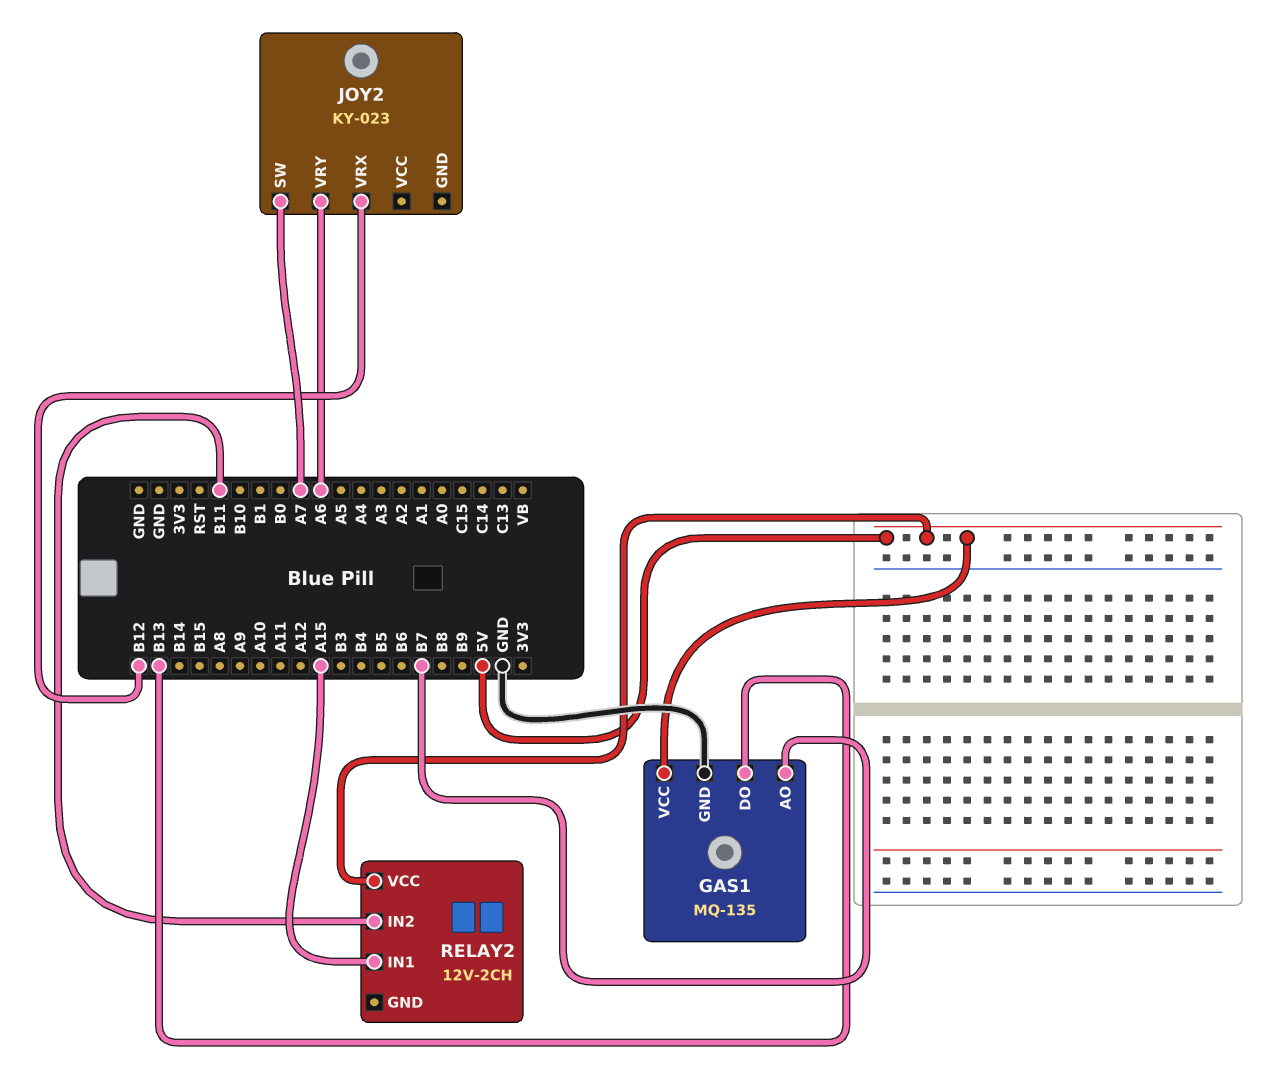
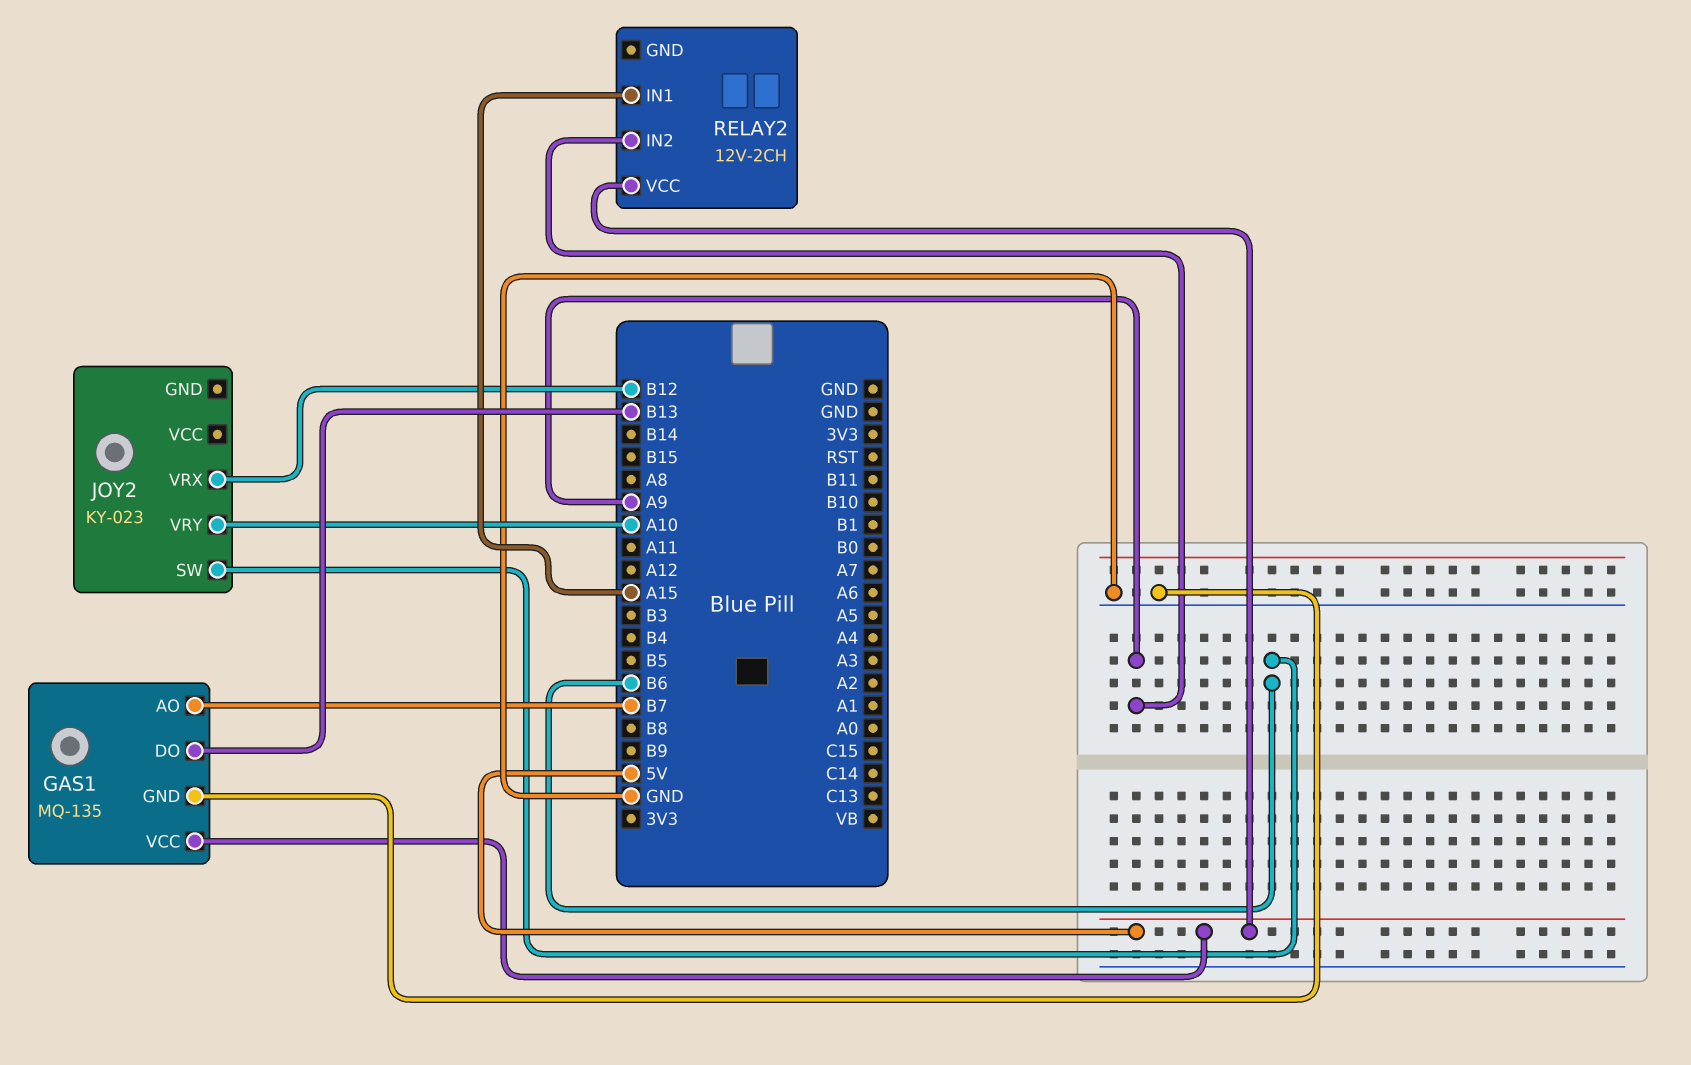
JOY2 pin SW: A7 -> B6
JOY2 pin VRY: A6 -> A10
RELAY2 pin IN2: B11 -> A9

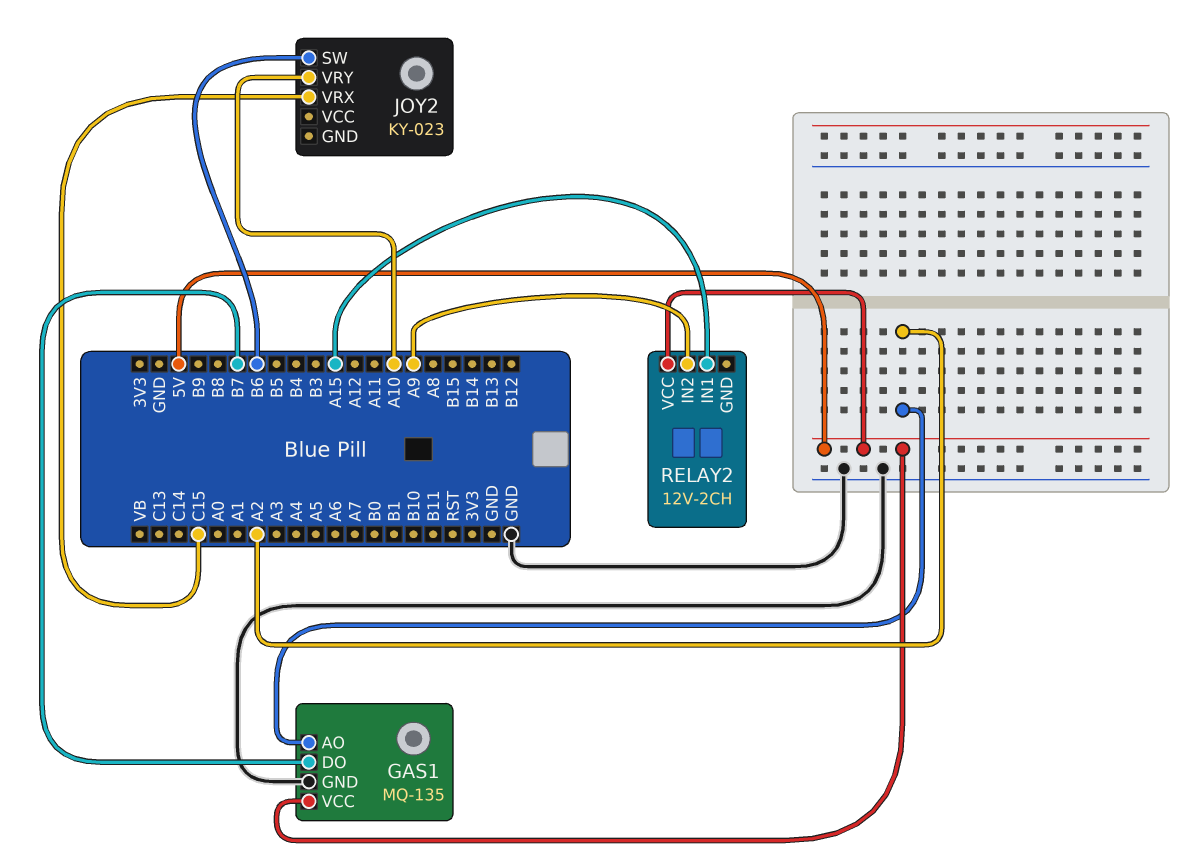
GAS1 pin AO: B7 -> A2
GAS1 pin DO: B13 -> B7
JOY2 pin VRX: B12 -> C15

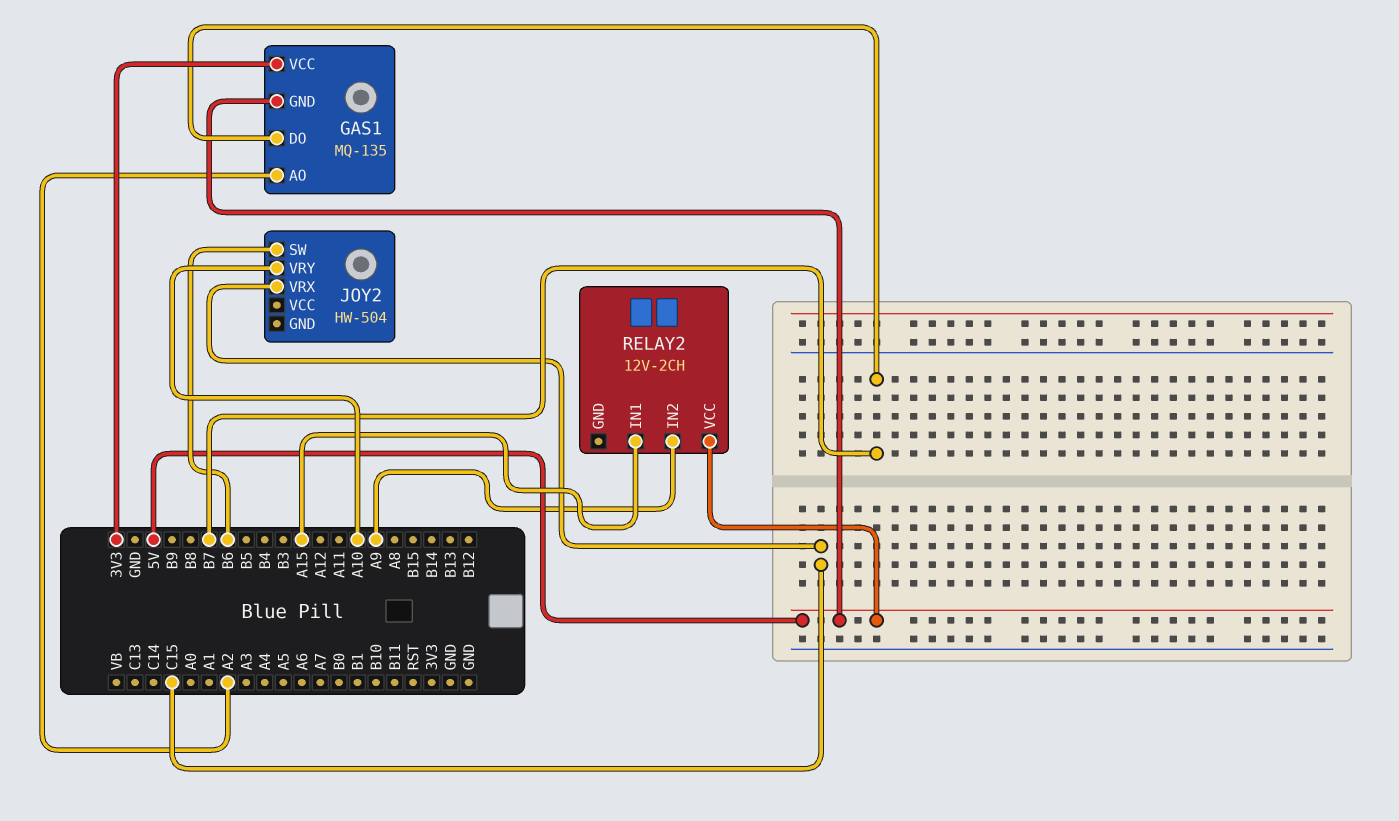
GAS1 pin GND: GND -> 5V
GAS1 pin VCC: 5V -> 3V3
JOY2: KY-023 -> HW-504

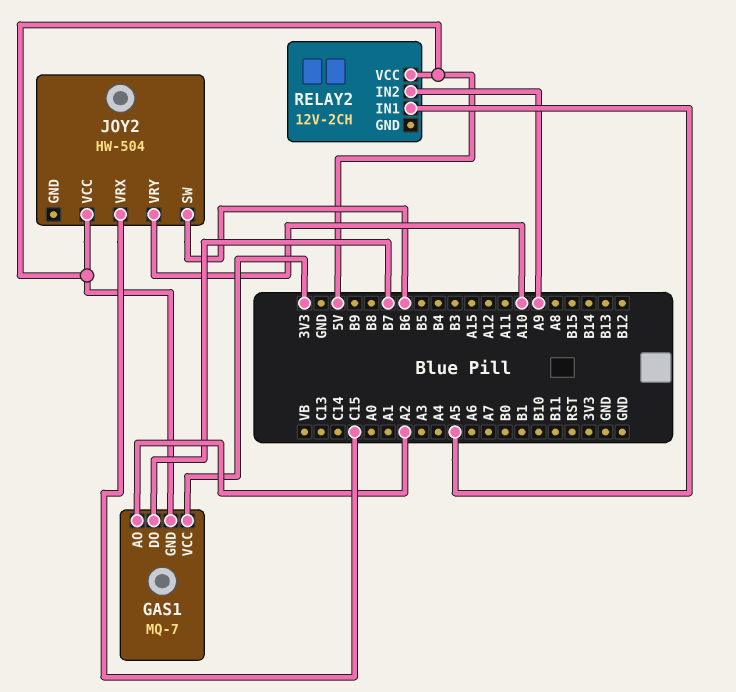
GAS1: MQ-135 -> MQ-7
JOY2 pin VCC: none -> 5V
RELAY2 pin IN1: A15 -> A5

